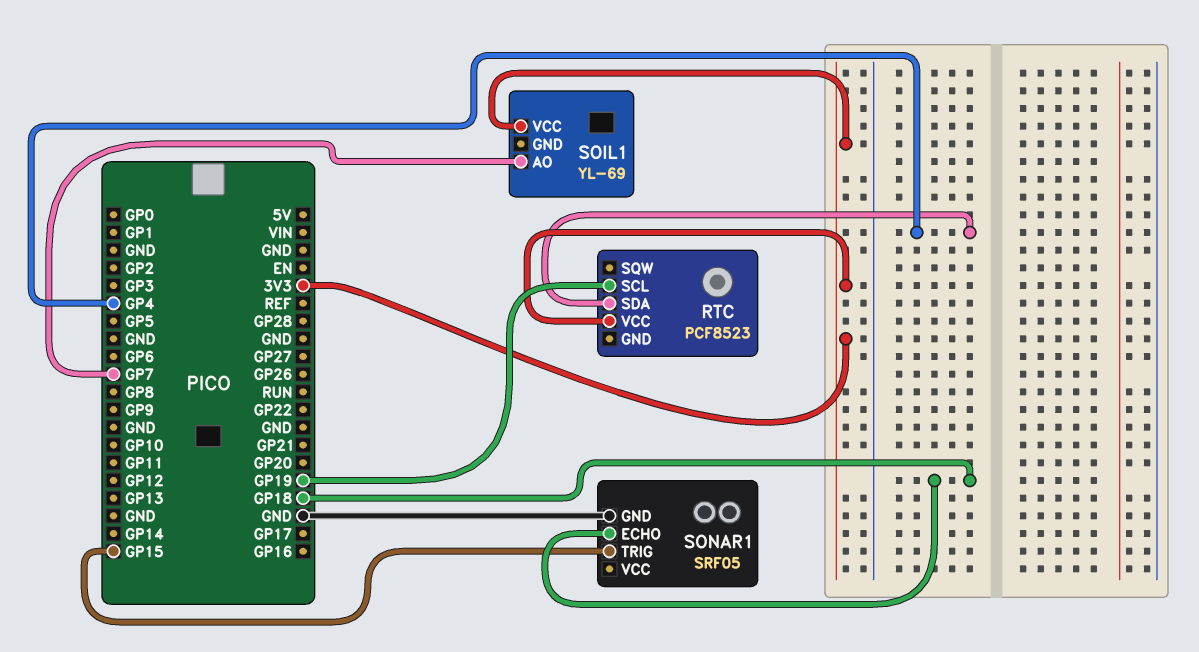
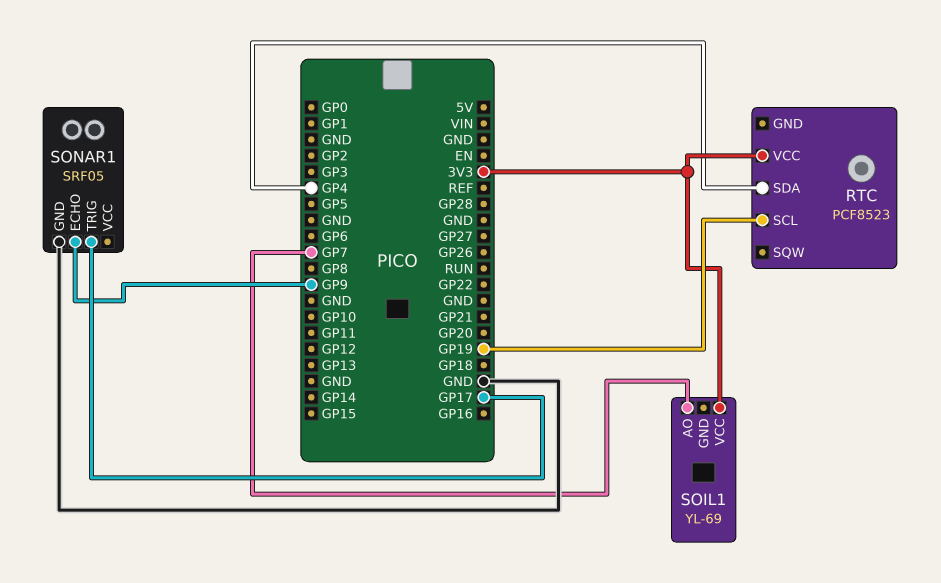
SONAR1 pin ECHO: GP18 -> GP9
SONAR1 pin TRIG: GP15 -> GP17

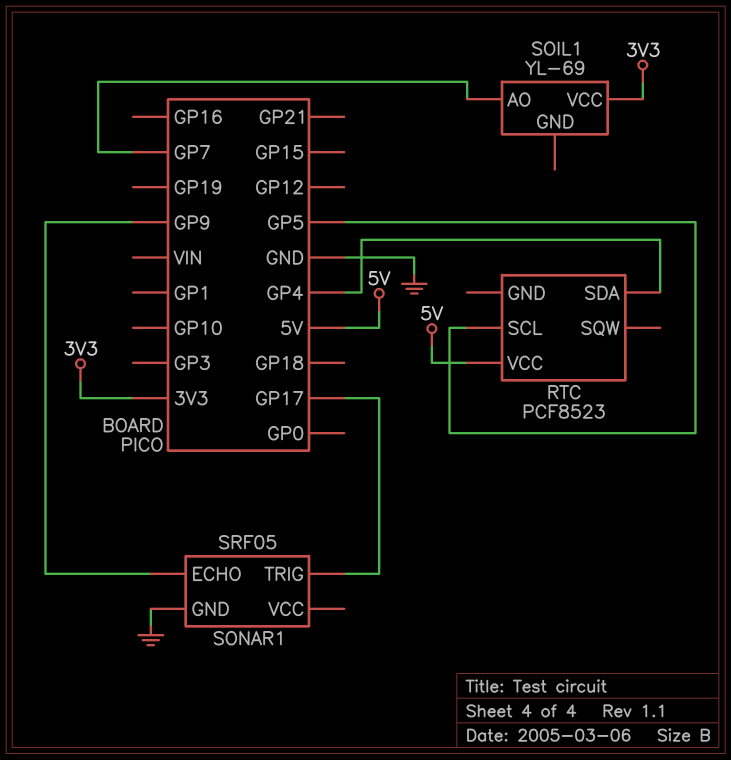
RTC pin SCL: GP19 -> GP5
RTC pin VCC: 3V3 -> 5V

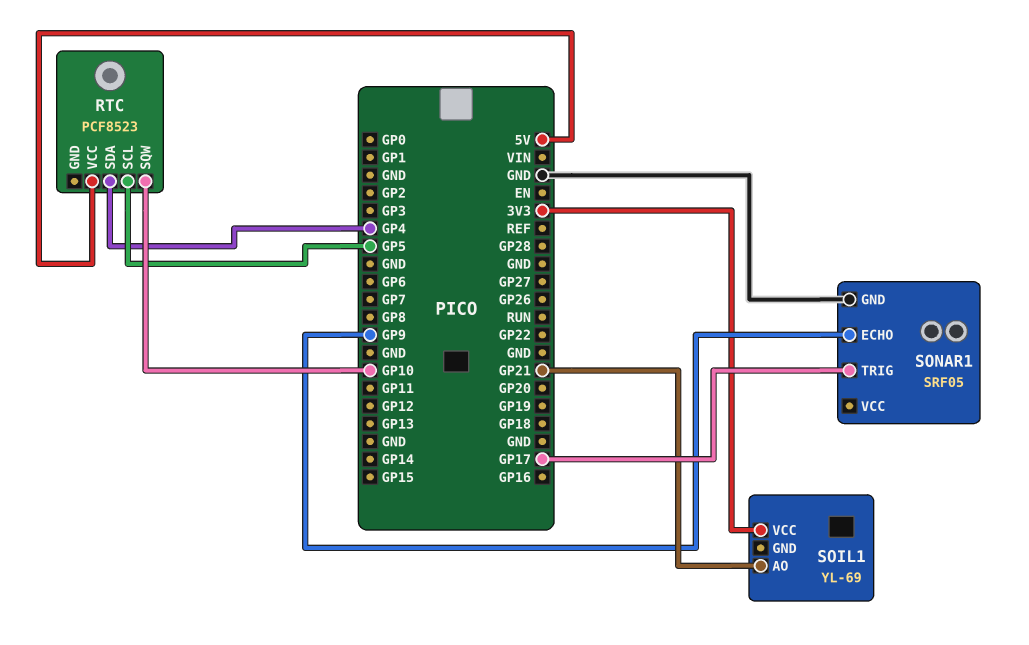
RTC pin SQW: none -> GP10
SOIL1 pin AO: GP7 -> GP21

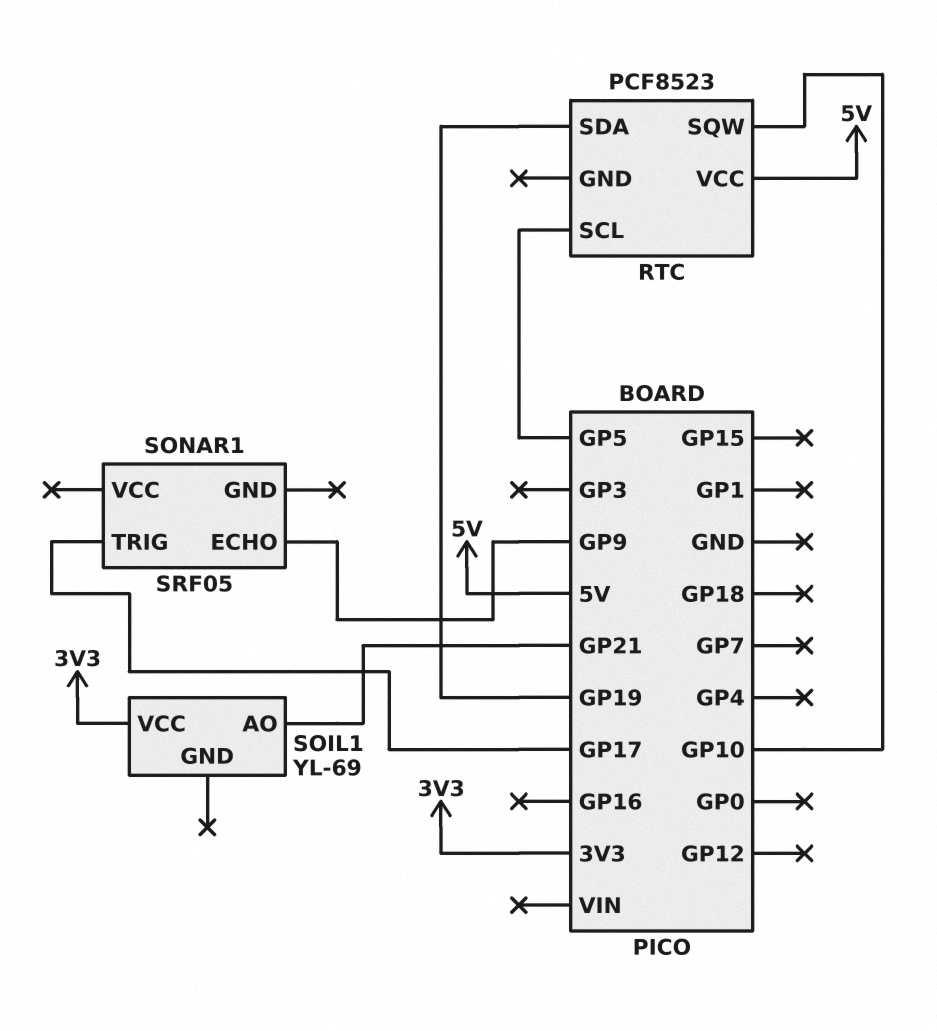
RTC pin SDA: GP4 -> GP19
SONAR1 pin GND: GND -> none

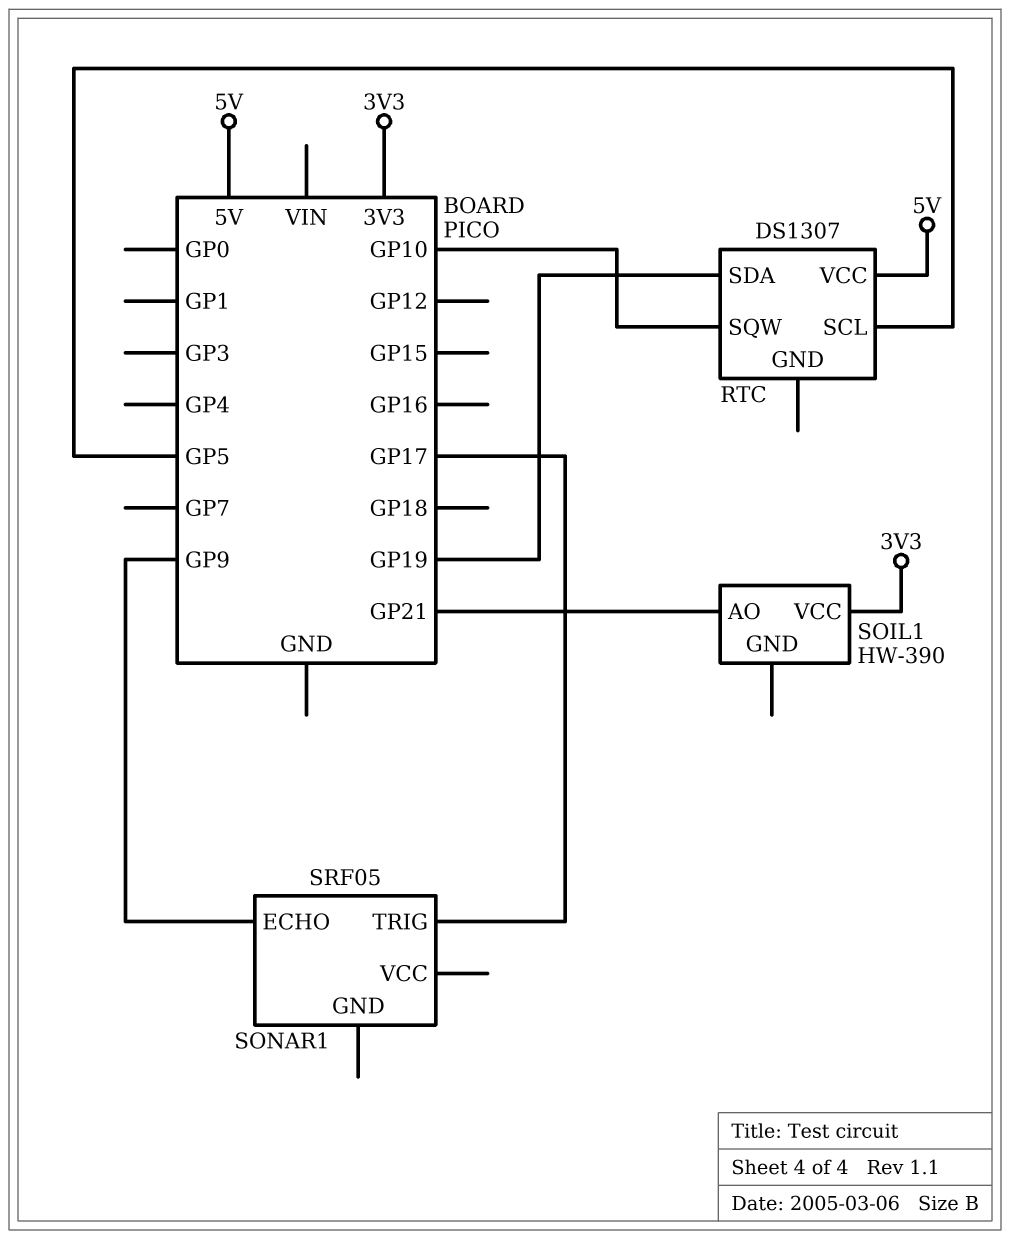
RTC: PCF8523 -> DS1307
SOIL1: YL-69 -> HW-390

